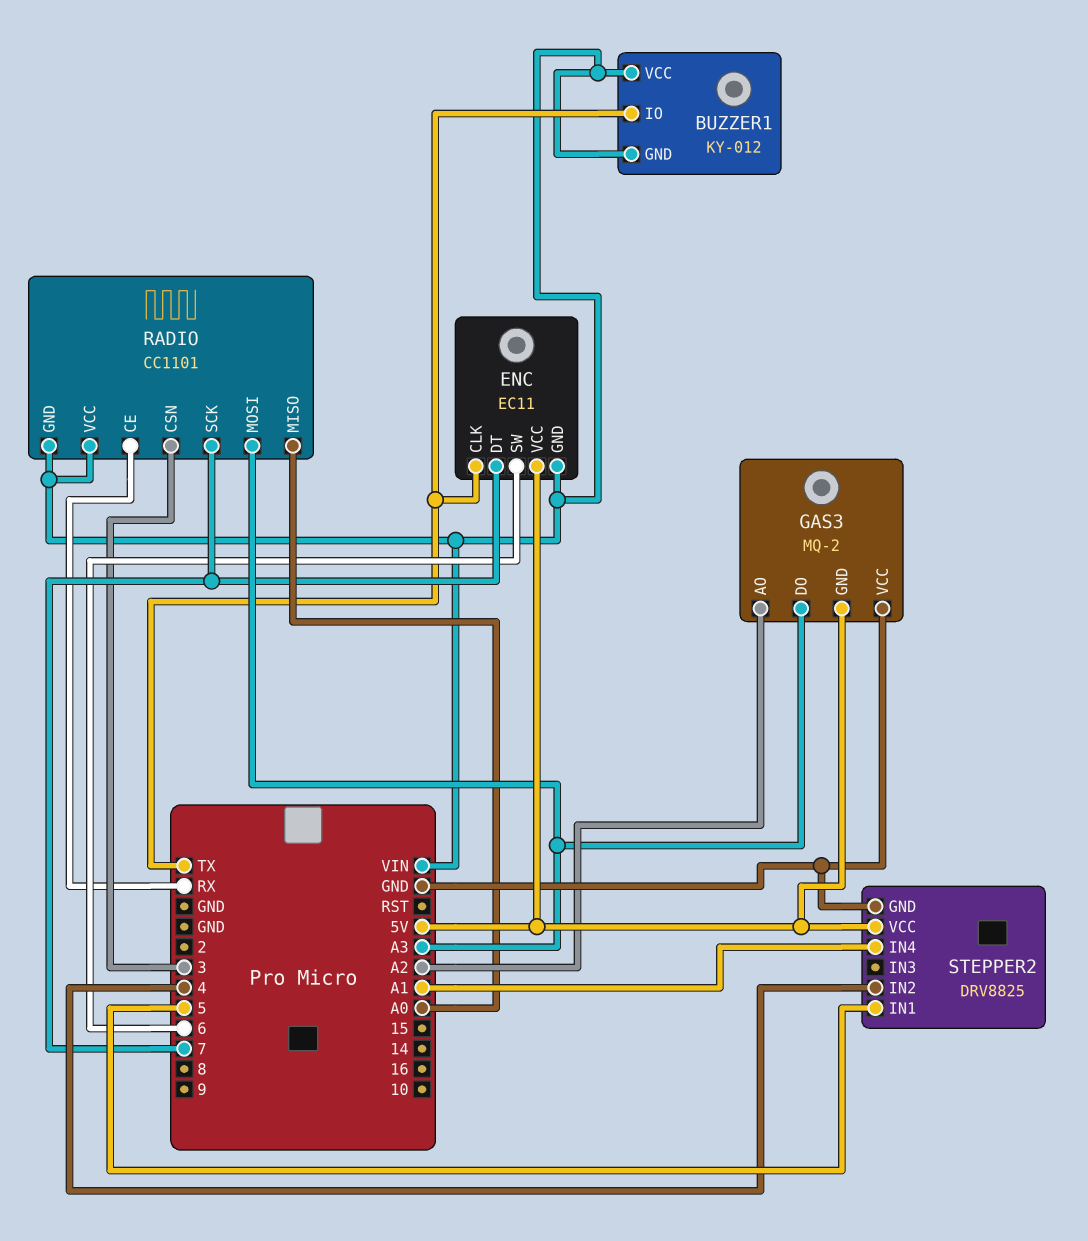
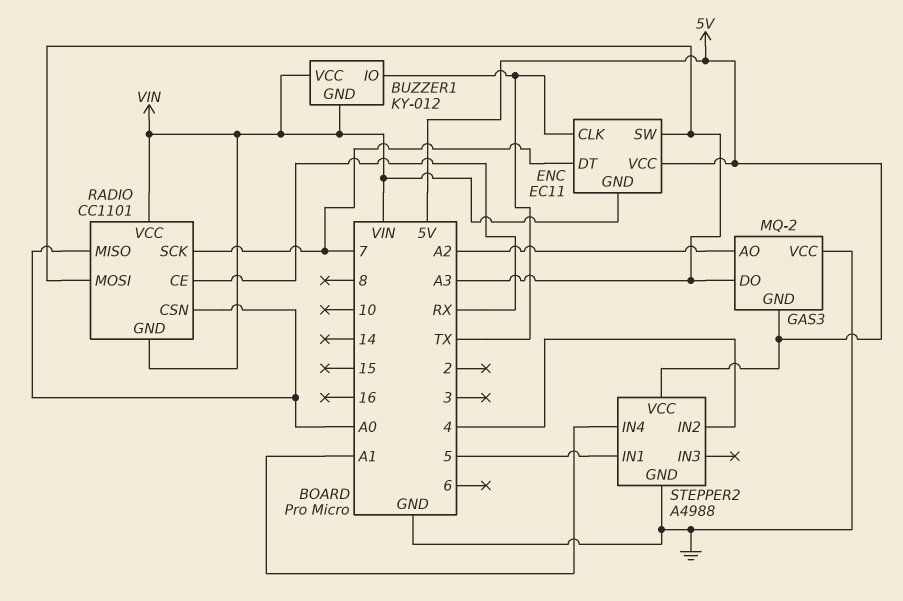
ENC pin SW: 6 -> A3
RADIO pin CSN: 3 -> A0
STEPPER2: DRV8825 -> A4988

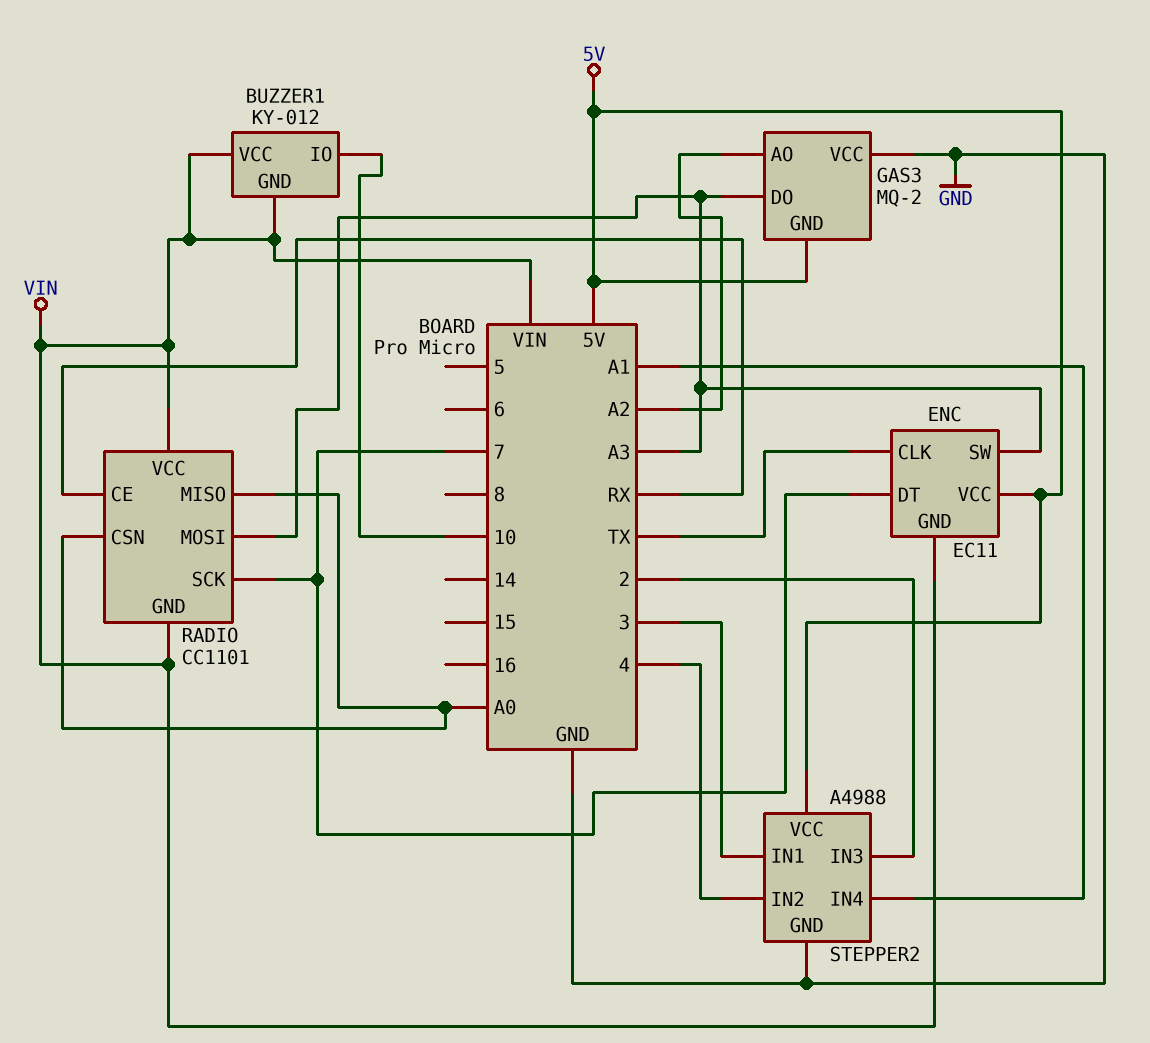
BUZZER1 pin IO: TX -> 10
STEPPER2 pin IN1: 5 -> 3
STEPPER2 pin IN3: none -> 2

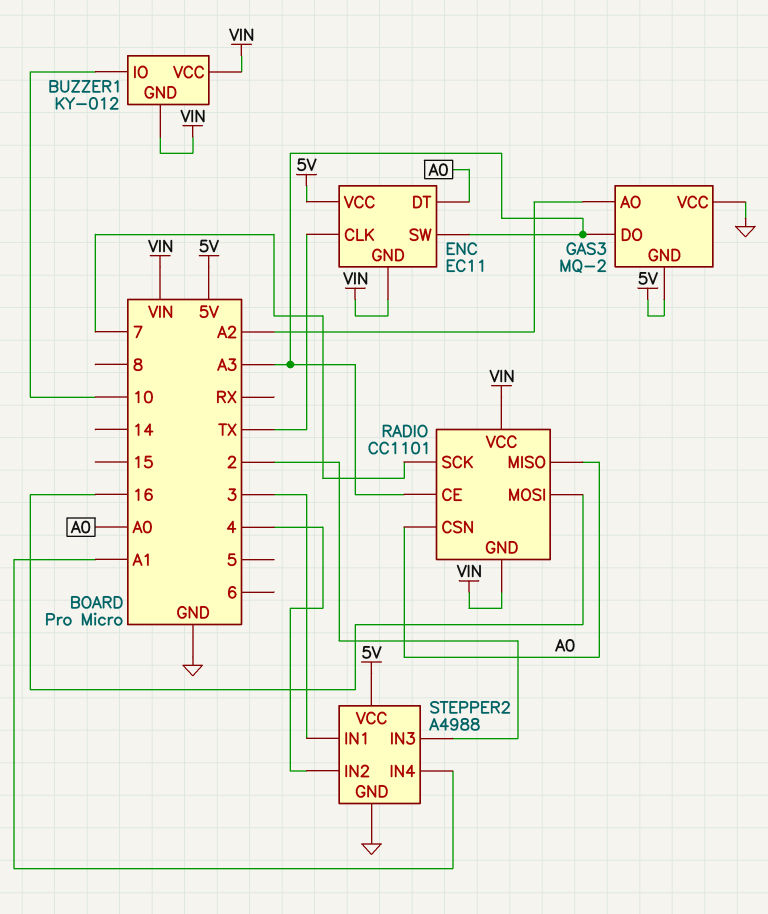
ENC pin DT: 7 -> A0
RADIO pin CE: RX -> A3
RADIO pin MOSI: A3 -> 16

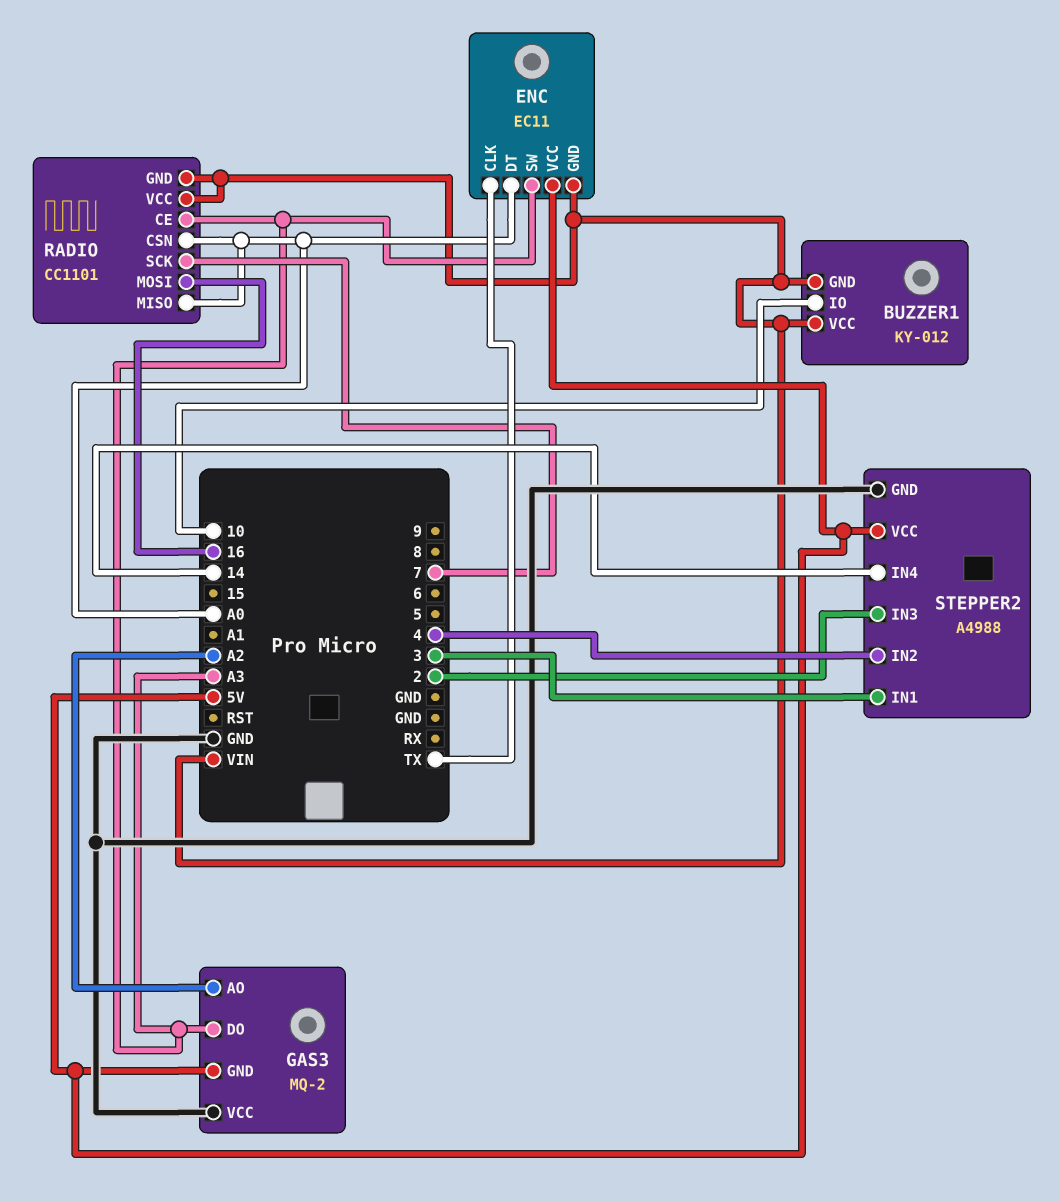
STEPPER2 pin IN4: A1 -> 14

